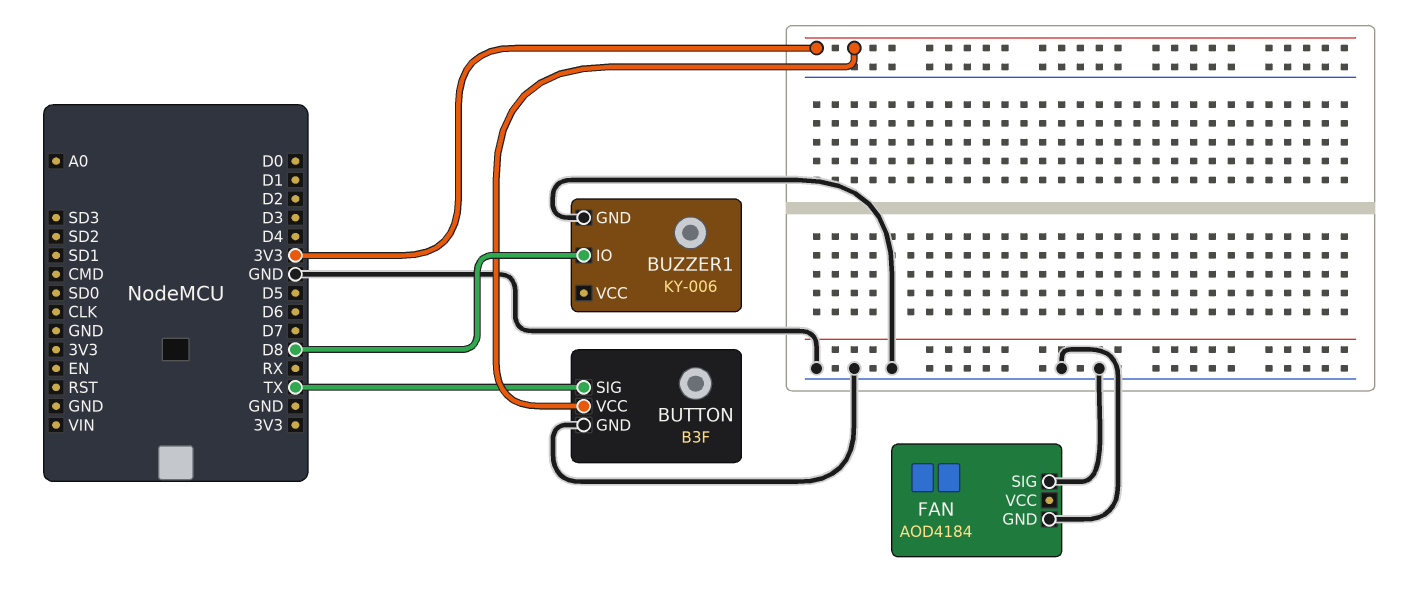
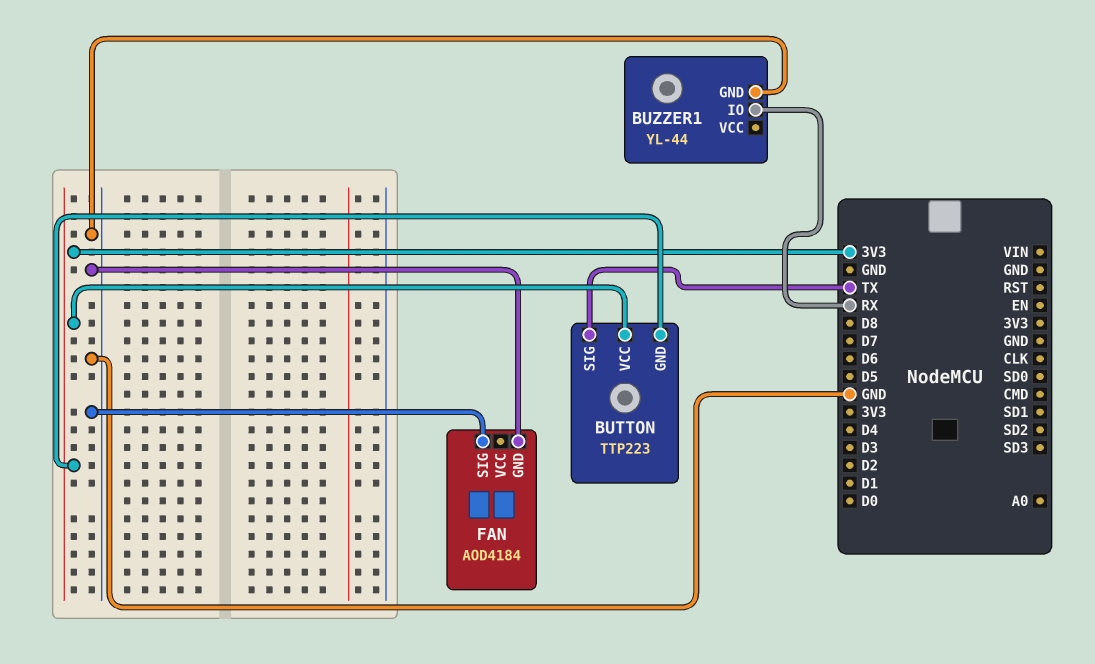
BUTTON: B3F -> TTP223
BUTTON pin GND: GND -> 3V3
BUZZER1: KY-006 -> YL-44
BUZZER1 pin IO: D8 -> RX

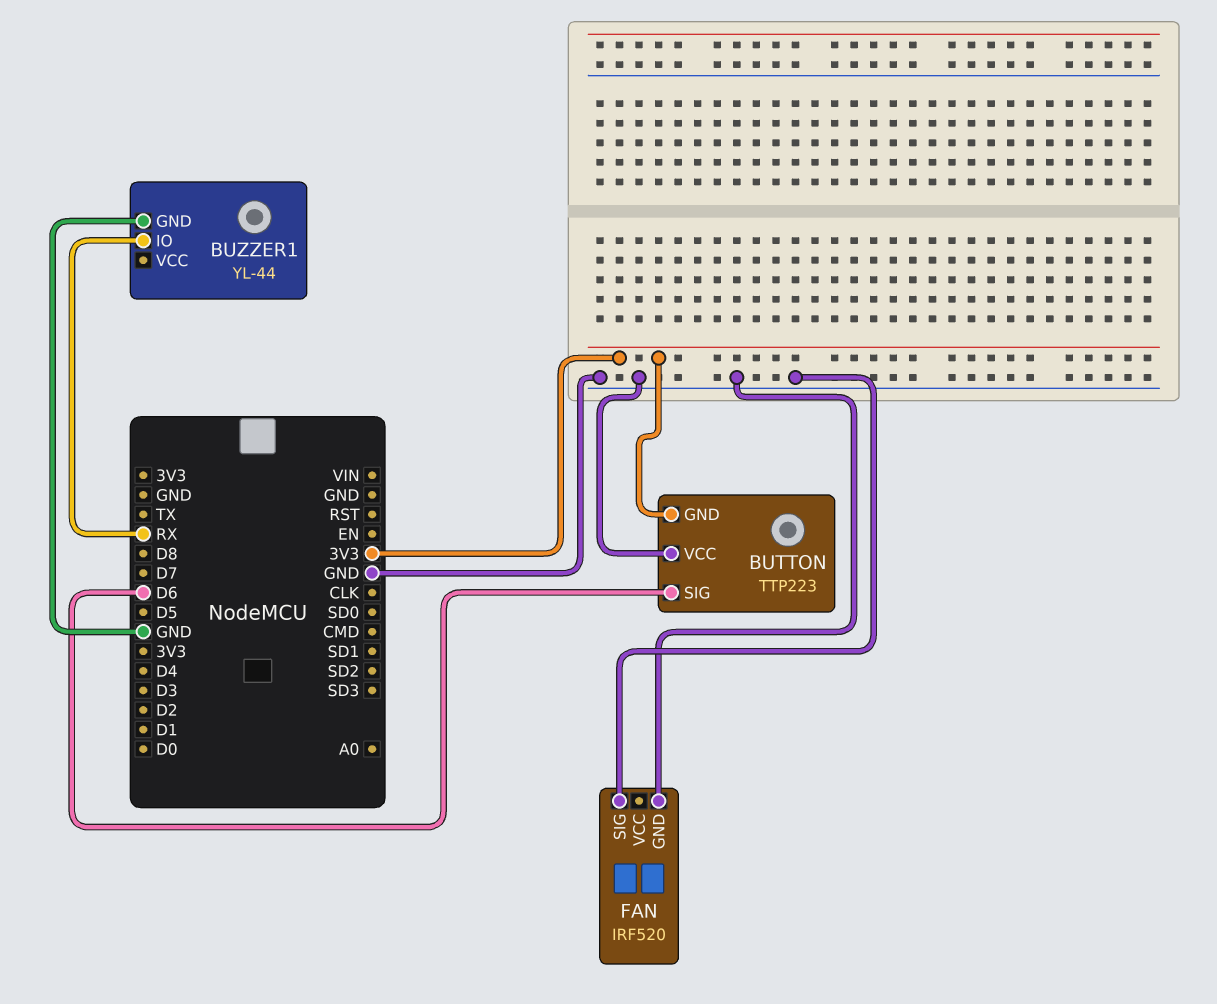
BUTTON pin SIG: TX -> D6
BUTTON pin VCC: 3V3 -> GND
FAN: AOD4184 -> IRF520

